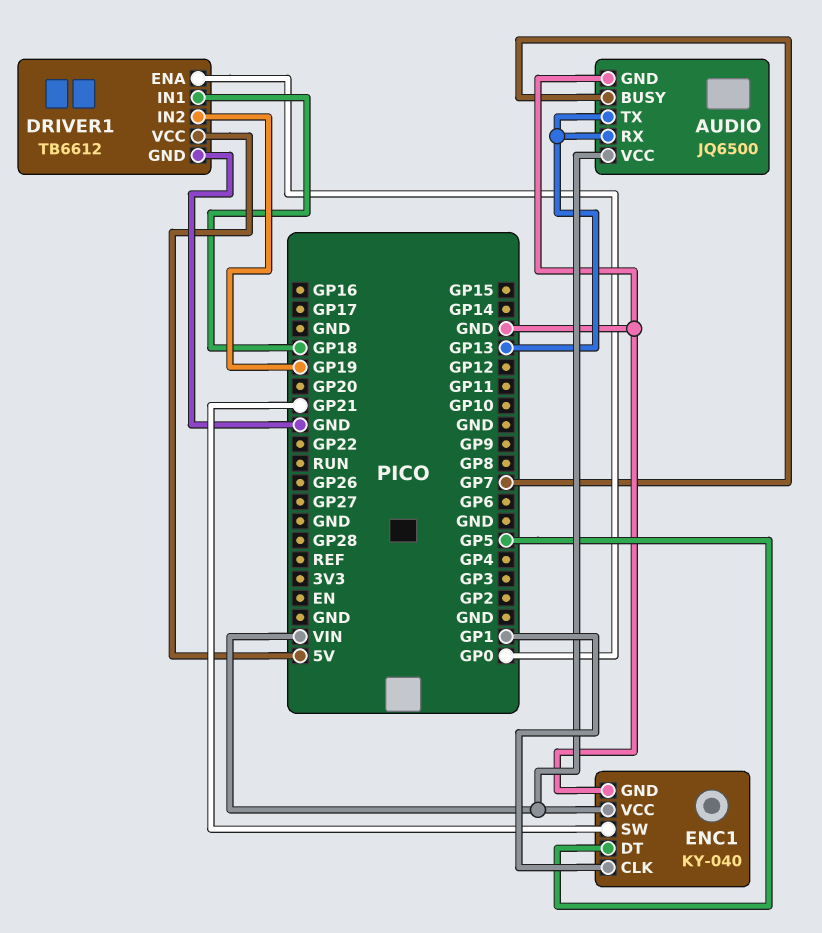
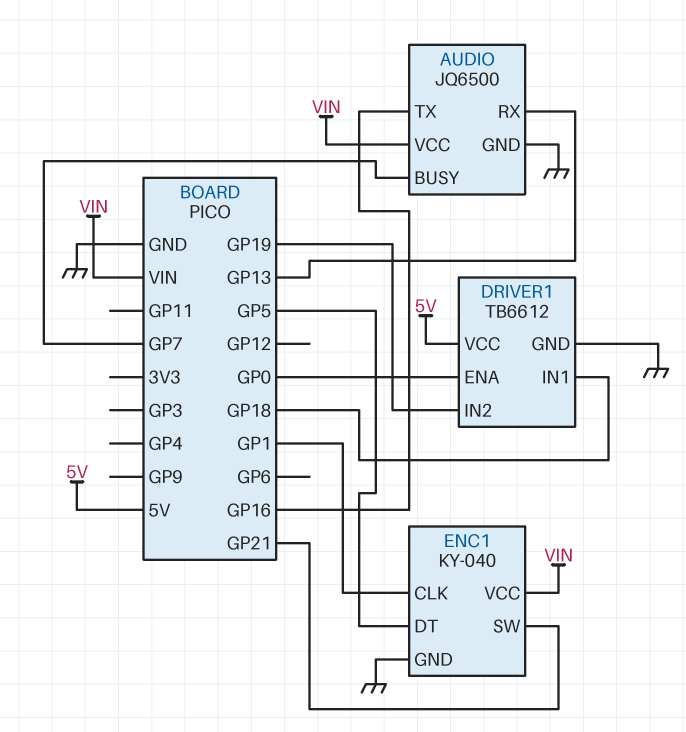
AUDIO pin TX: GP13 -> GP16

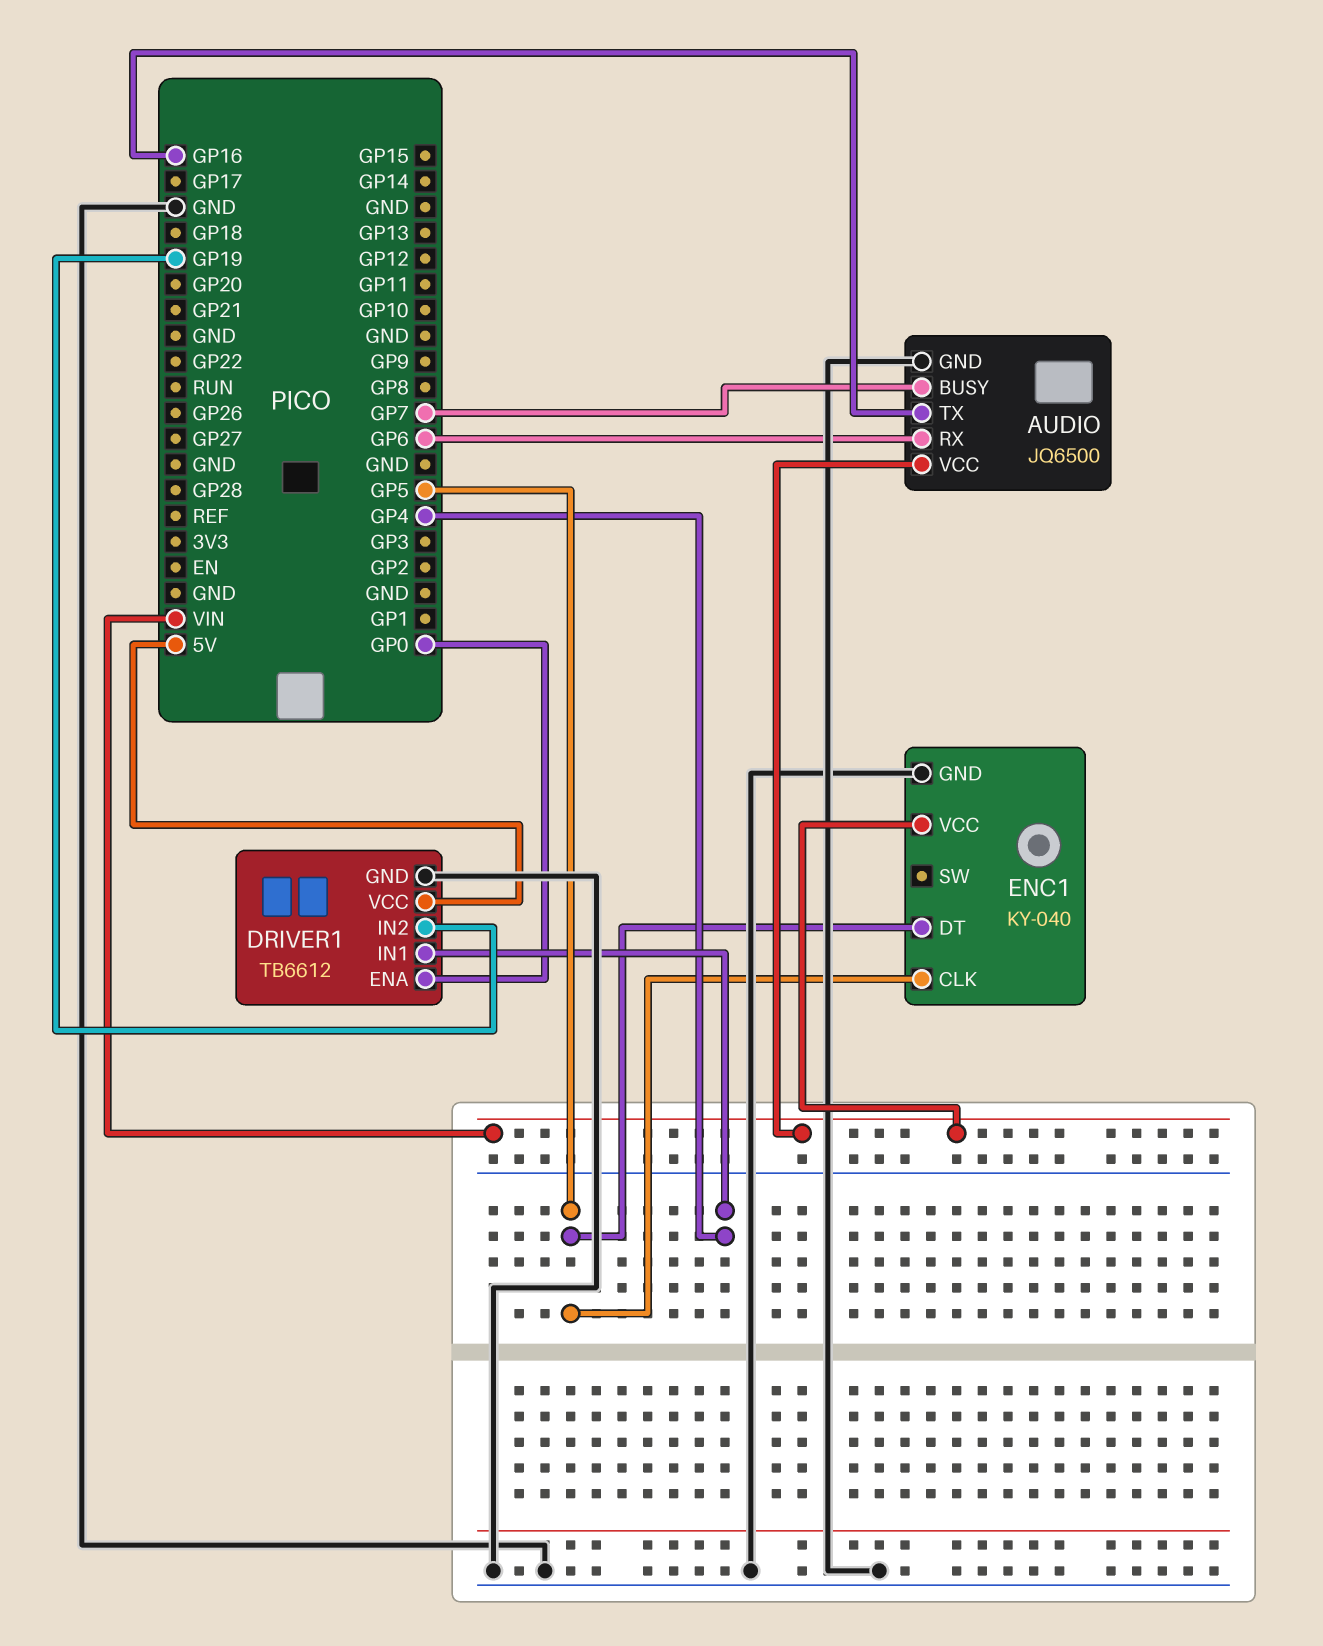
AUDIO pin RX: GP13 -> GP6
DRIVER1 pin IN1: GP18 -> GP4
ENC1 pin CLK: GP1 -> GP5
ENC1 pin SW: GP21 -> none

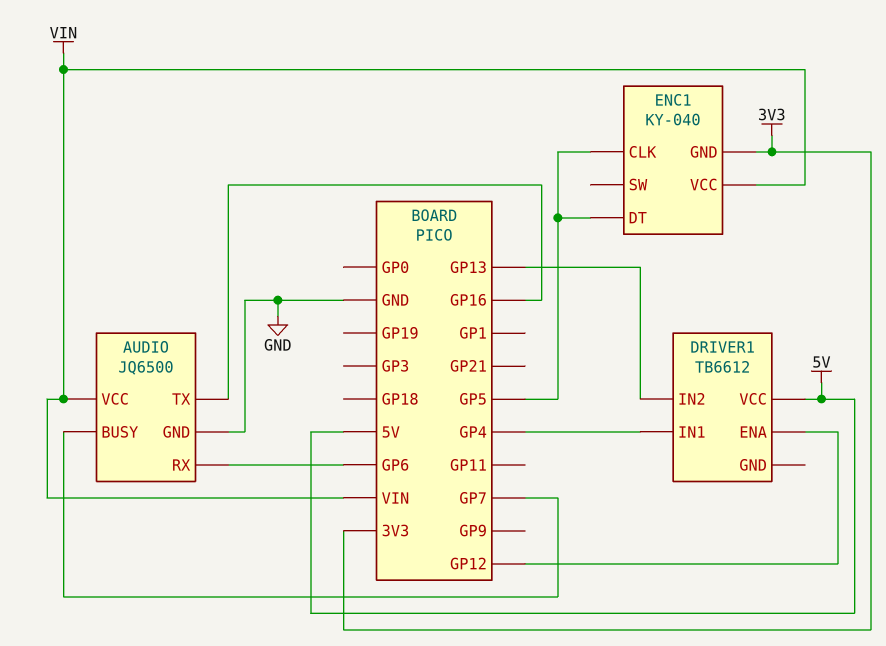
DRIVER1 pin ENA: GP0 -> GP12
DRIVER1 pin GND: GND -> none
DRIVER1 pin IN2: GP19 -> GP13
ENC1 pin GND: GND -> 3V3

